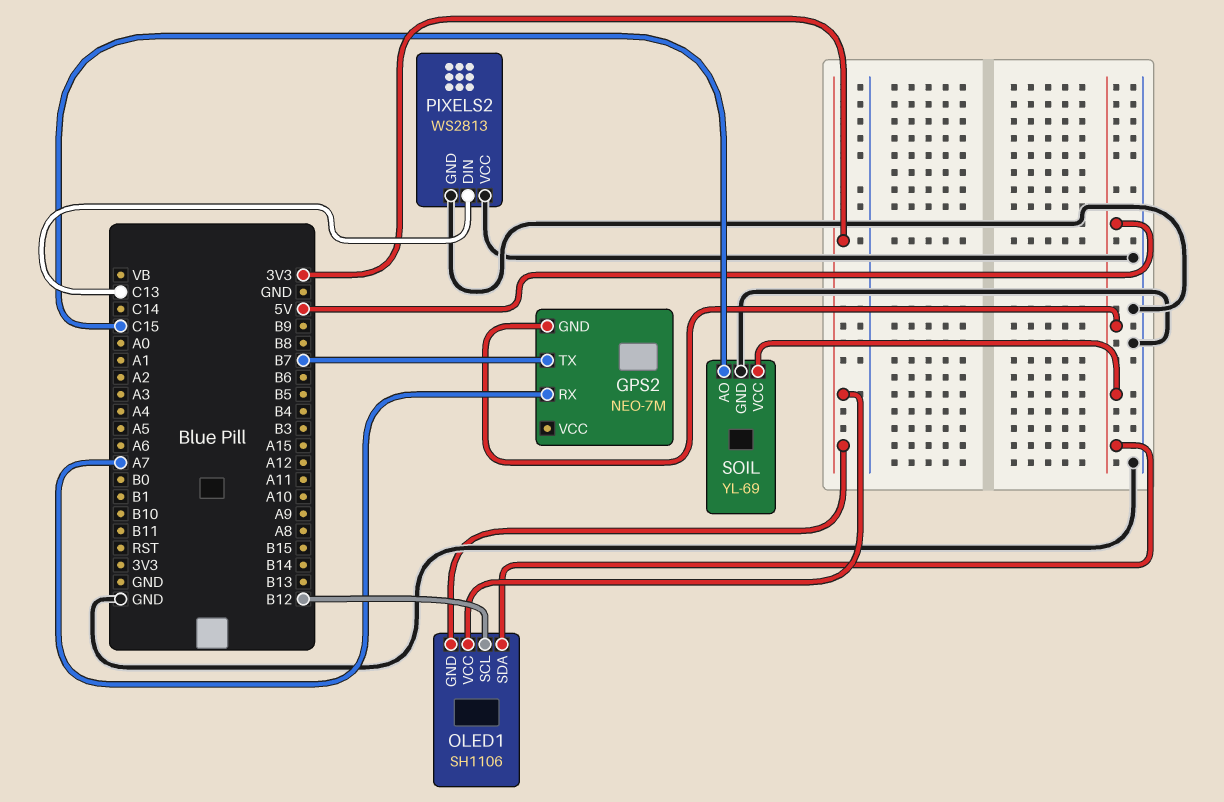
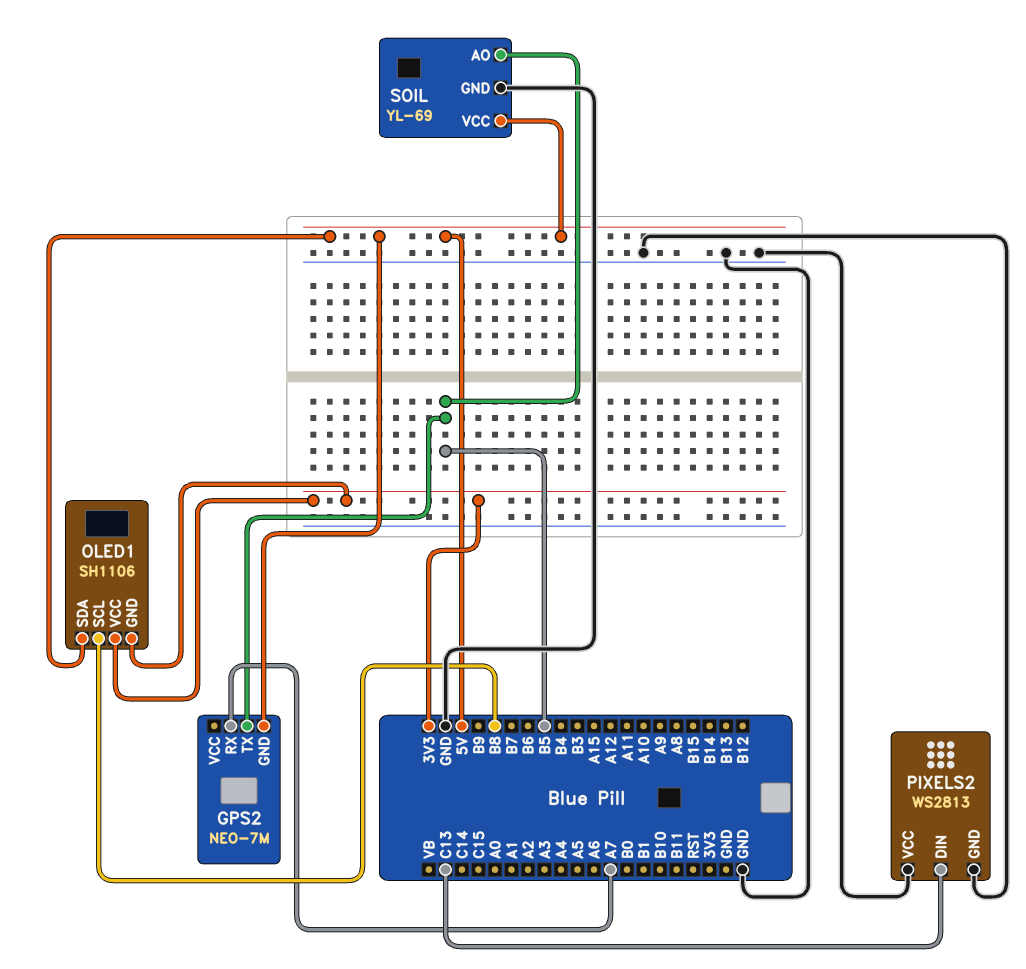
GPS2 pin TX: B7 -> B5
OLED1 pin SCL: B12 -> B8
SOIL pin AO: C15 -> B5

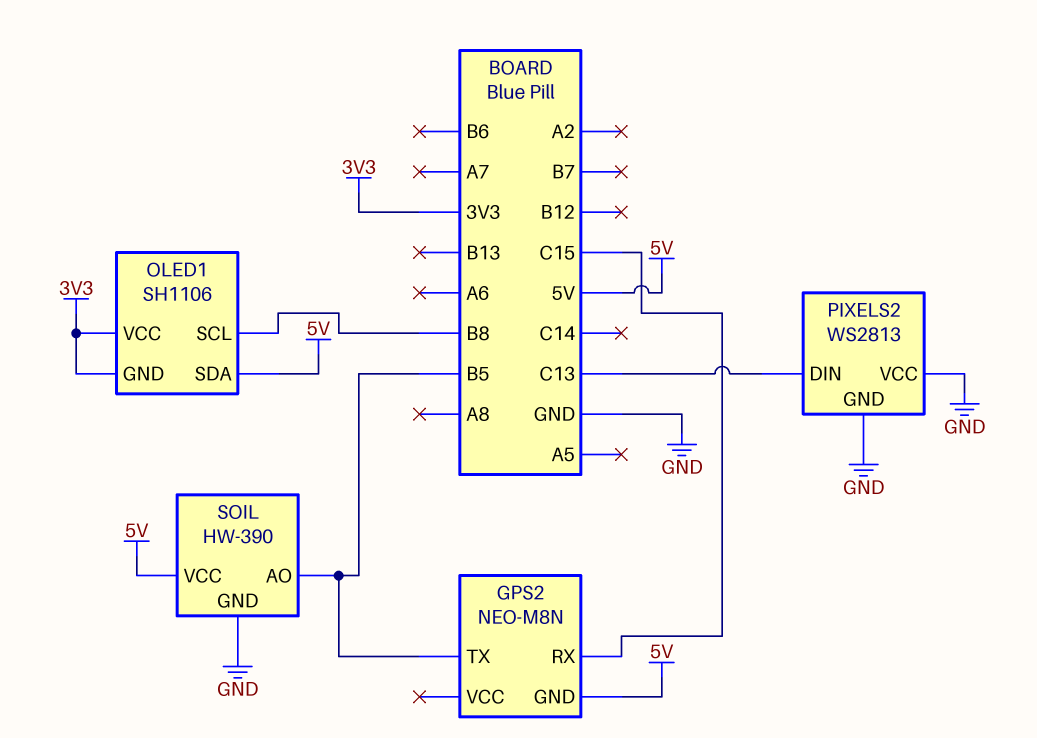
GPS2: NEO-7M -> NEO-M8N
GPS2 pin RX: A7 -> C15
SOIL: YL-69 -> HW-390

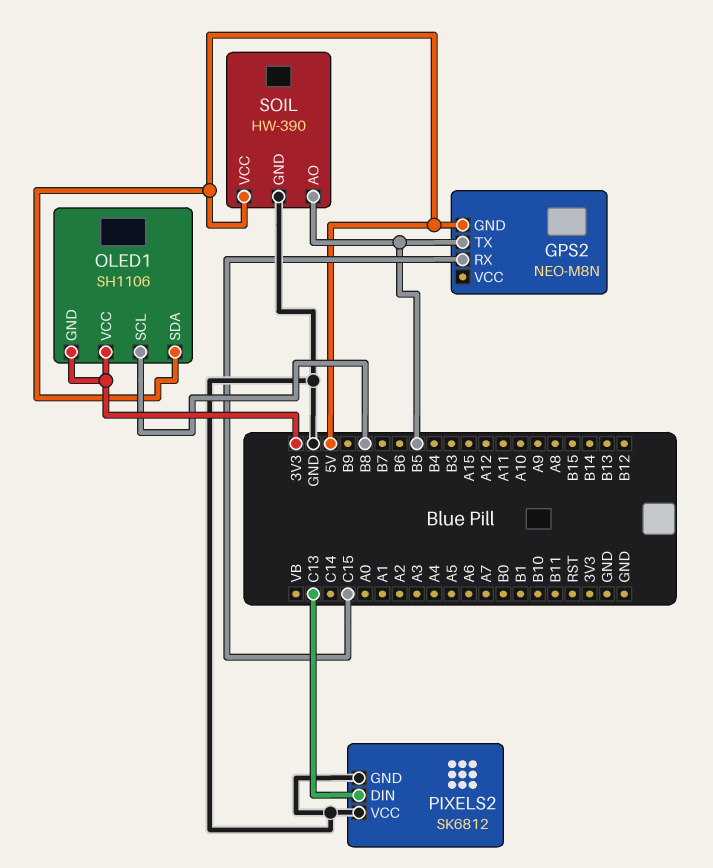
PIXELS2: WS2813 -> SK6812

